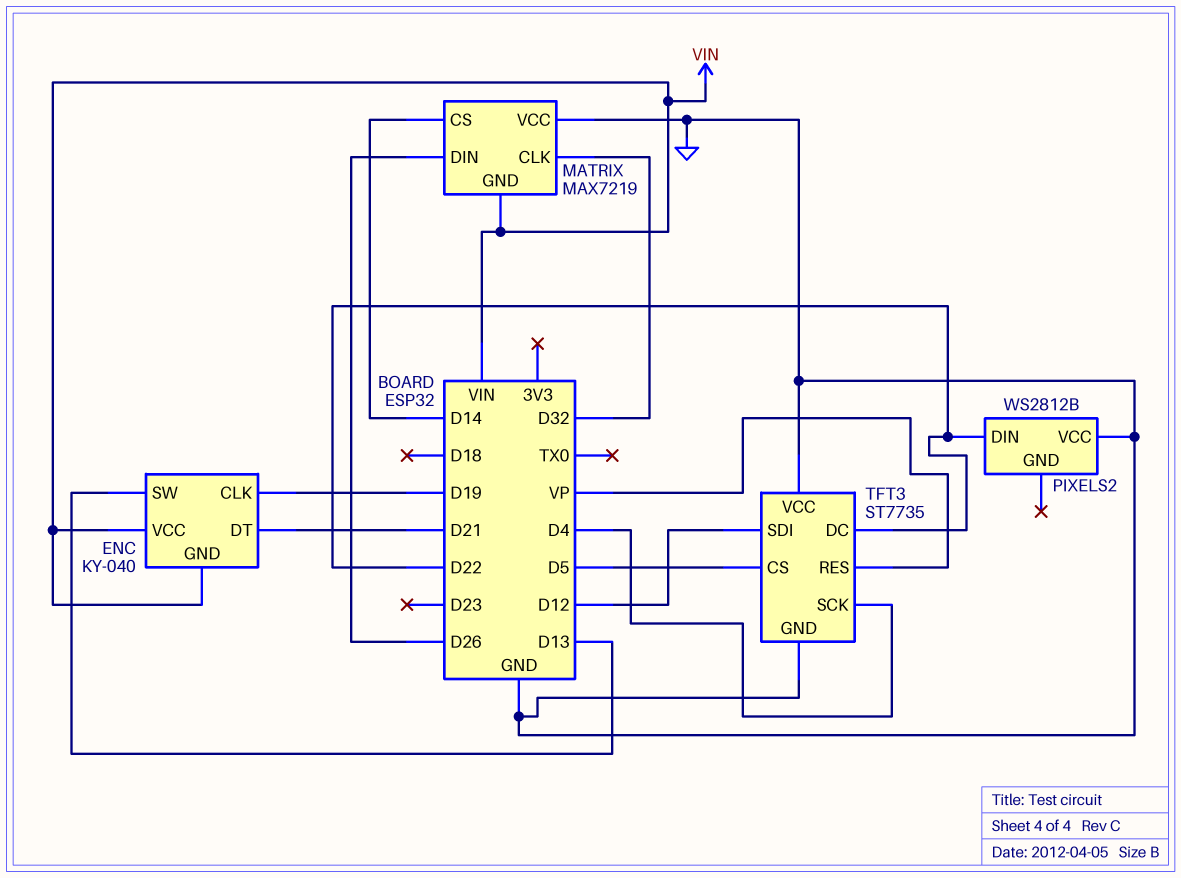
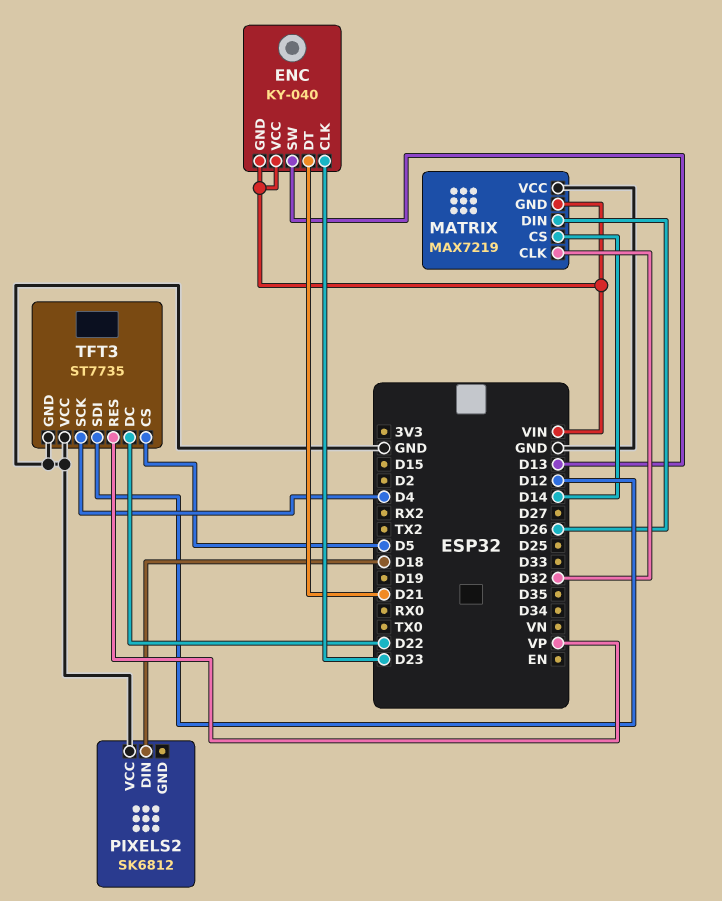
ENC pin CLK: D19 -> D23
PIXELS2: WS2812B -> SK6812
PIXELS2 pin DIN: D22 -> D18

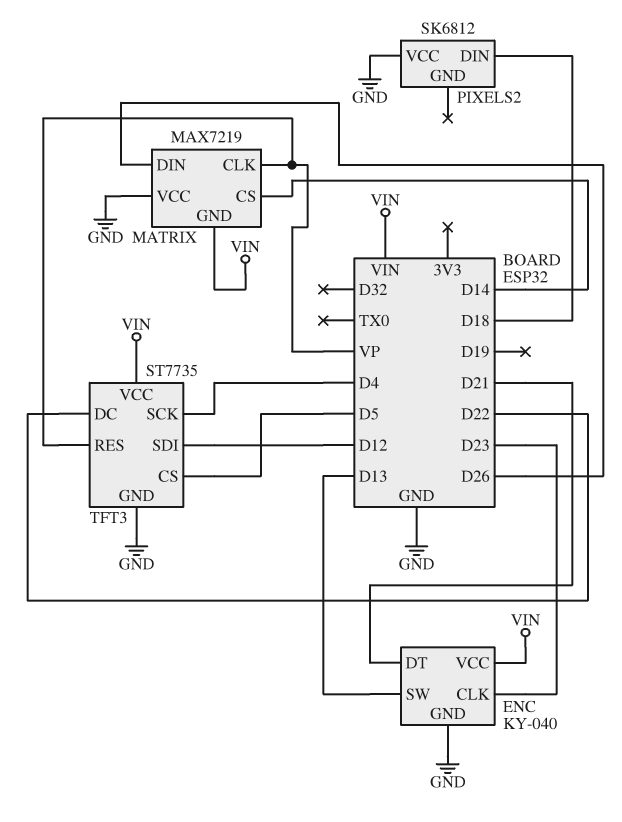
ENC pin GND: VIN -> GND
MATRIX pin CLK: D32 -> VP
TFT3 pin VCC: GND -> VIN

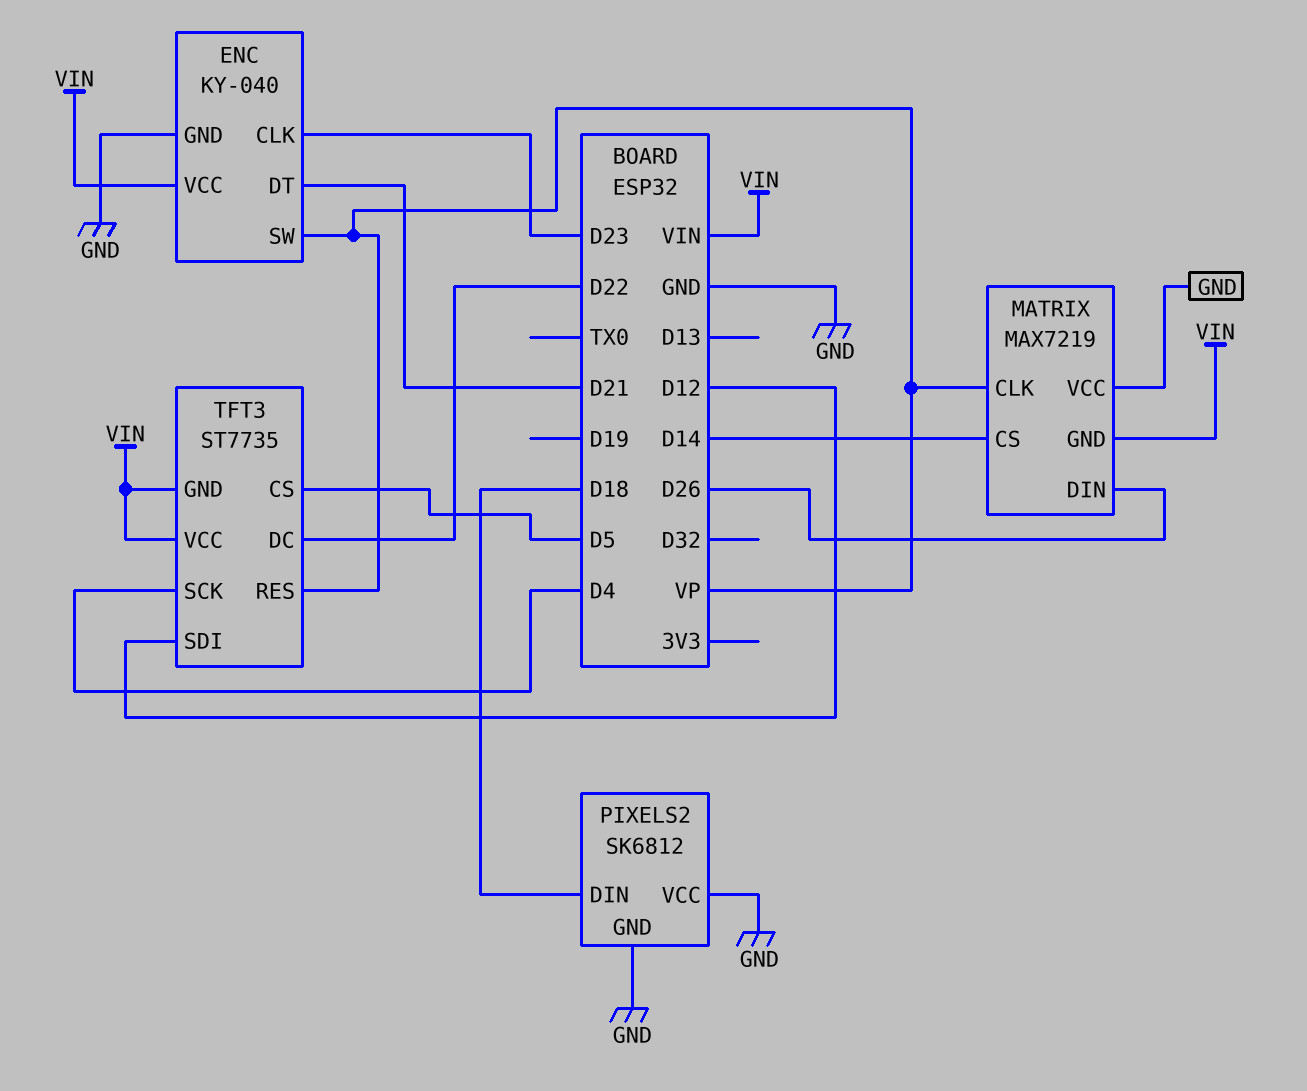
ENC pin SW: D13 -> VP
PIXELS2 pin GND: none -> GND
TFT3 pin GND: GND -> VIN

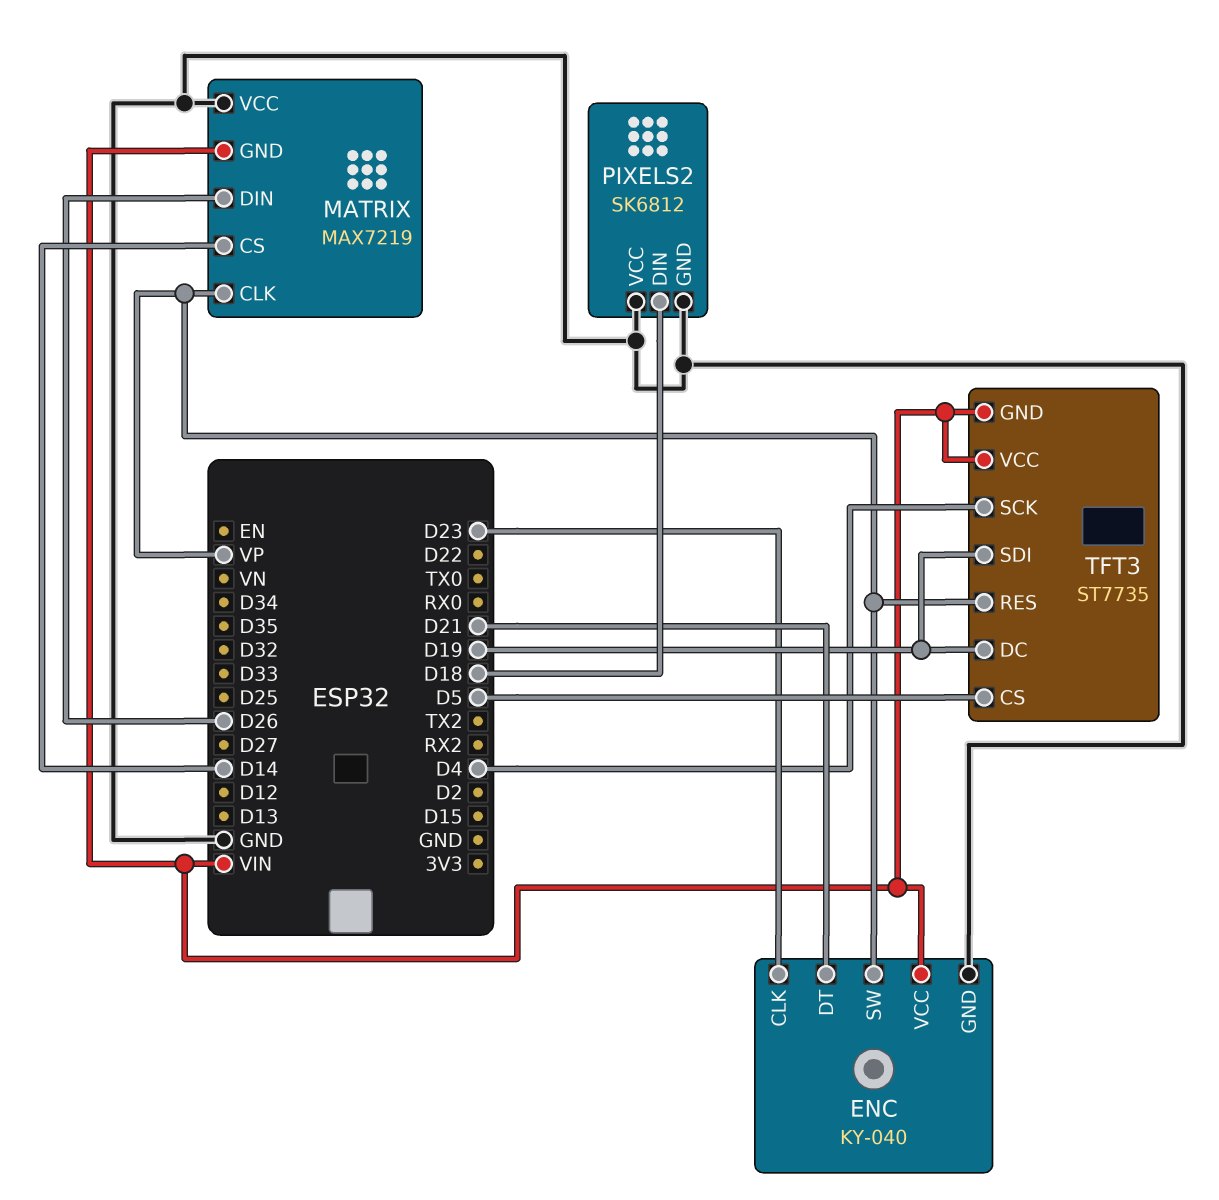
TFT3 pin DC: D22 -> D19
TFT3 pin SDI: D12 -> D19

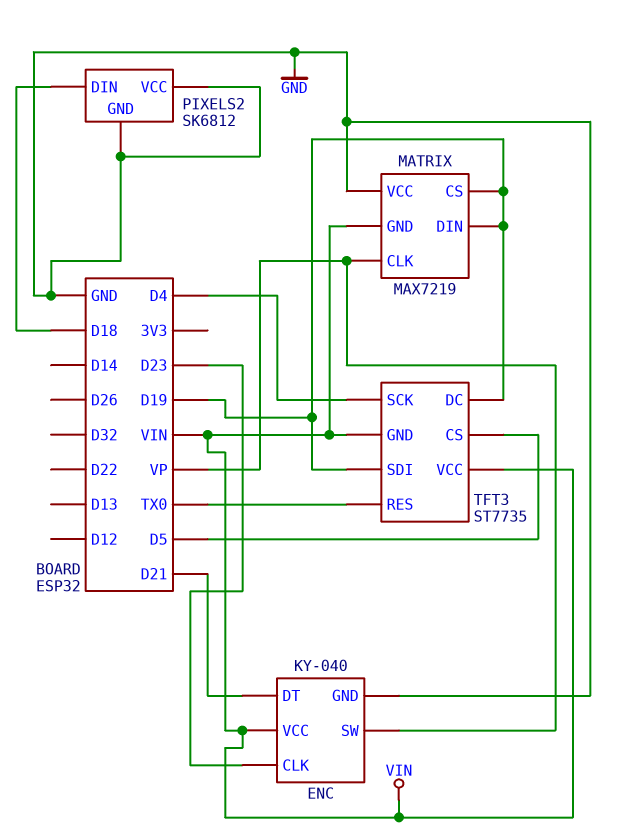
MATRIX pin CS: D14 -> D19
MATRIX pin DIN: D26 -> D19
TFT3 pin RES: VP -> TX0

